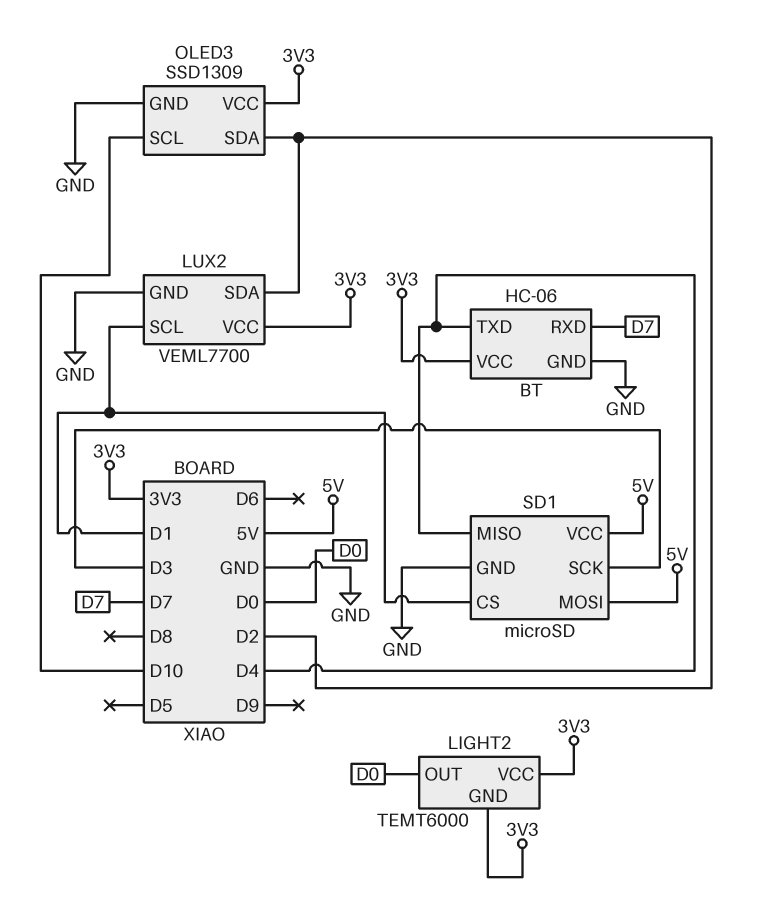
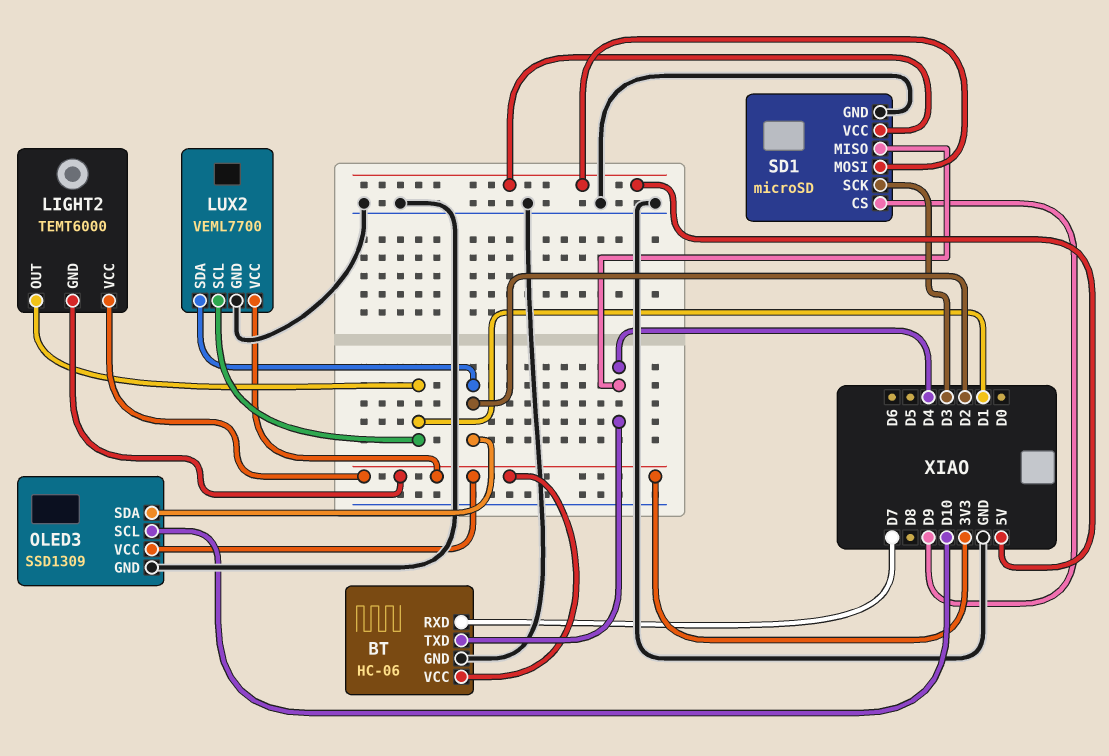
LIGHT2 pin OUT: D0 -> D1
SD1 pin CS: D1 -> D9

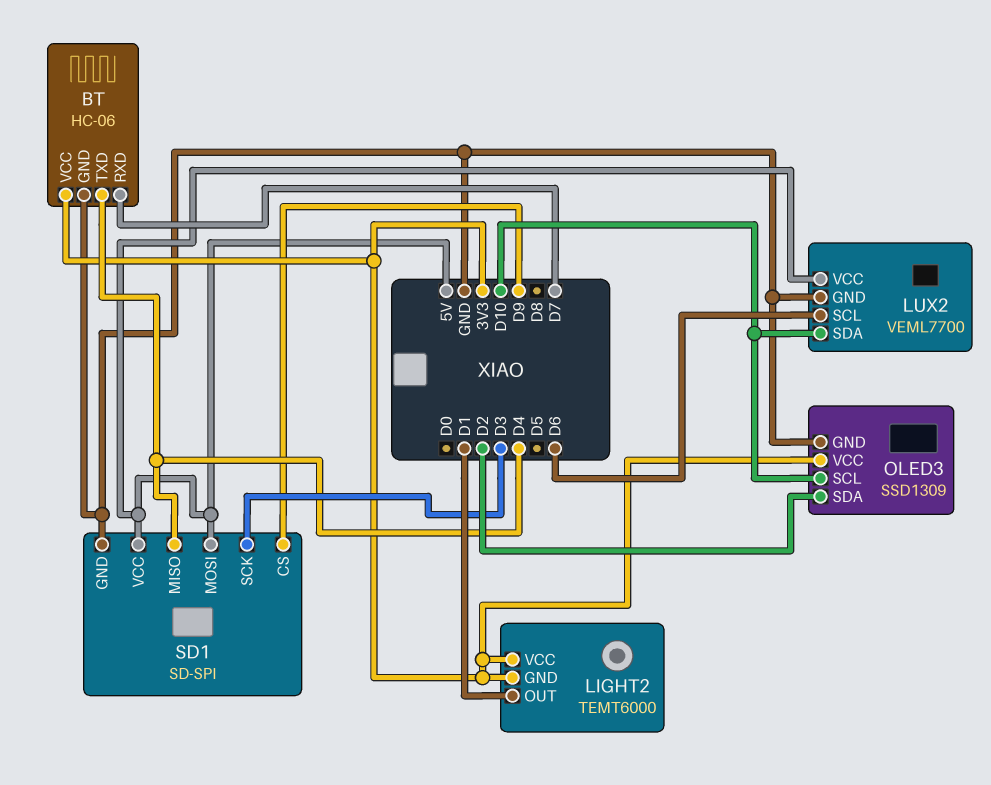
LUX2 pin SCL: D1 -> D6
LUX2 pin SDA: D2 -> D10
LUX2 pin VCC: 3V3 -> 5V
SD1: microSD -> SD-SPI

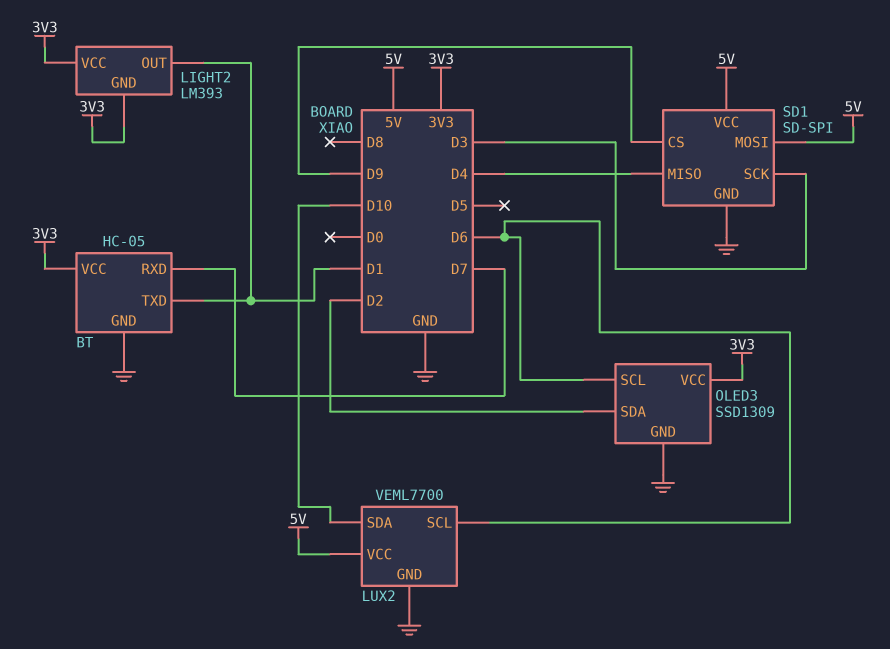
BT: HC-06 -> HC-05
BT pin TXD: D4 -> D1
LIGHT2: TEMT6000 -> LM393
OLED3 pin SCL: D10 -> D6

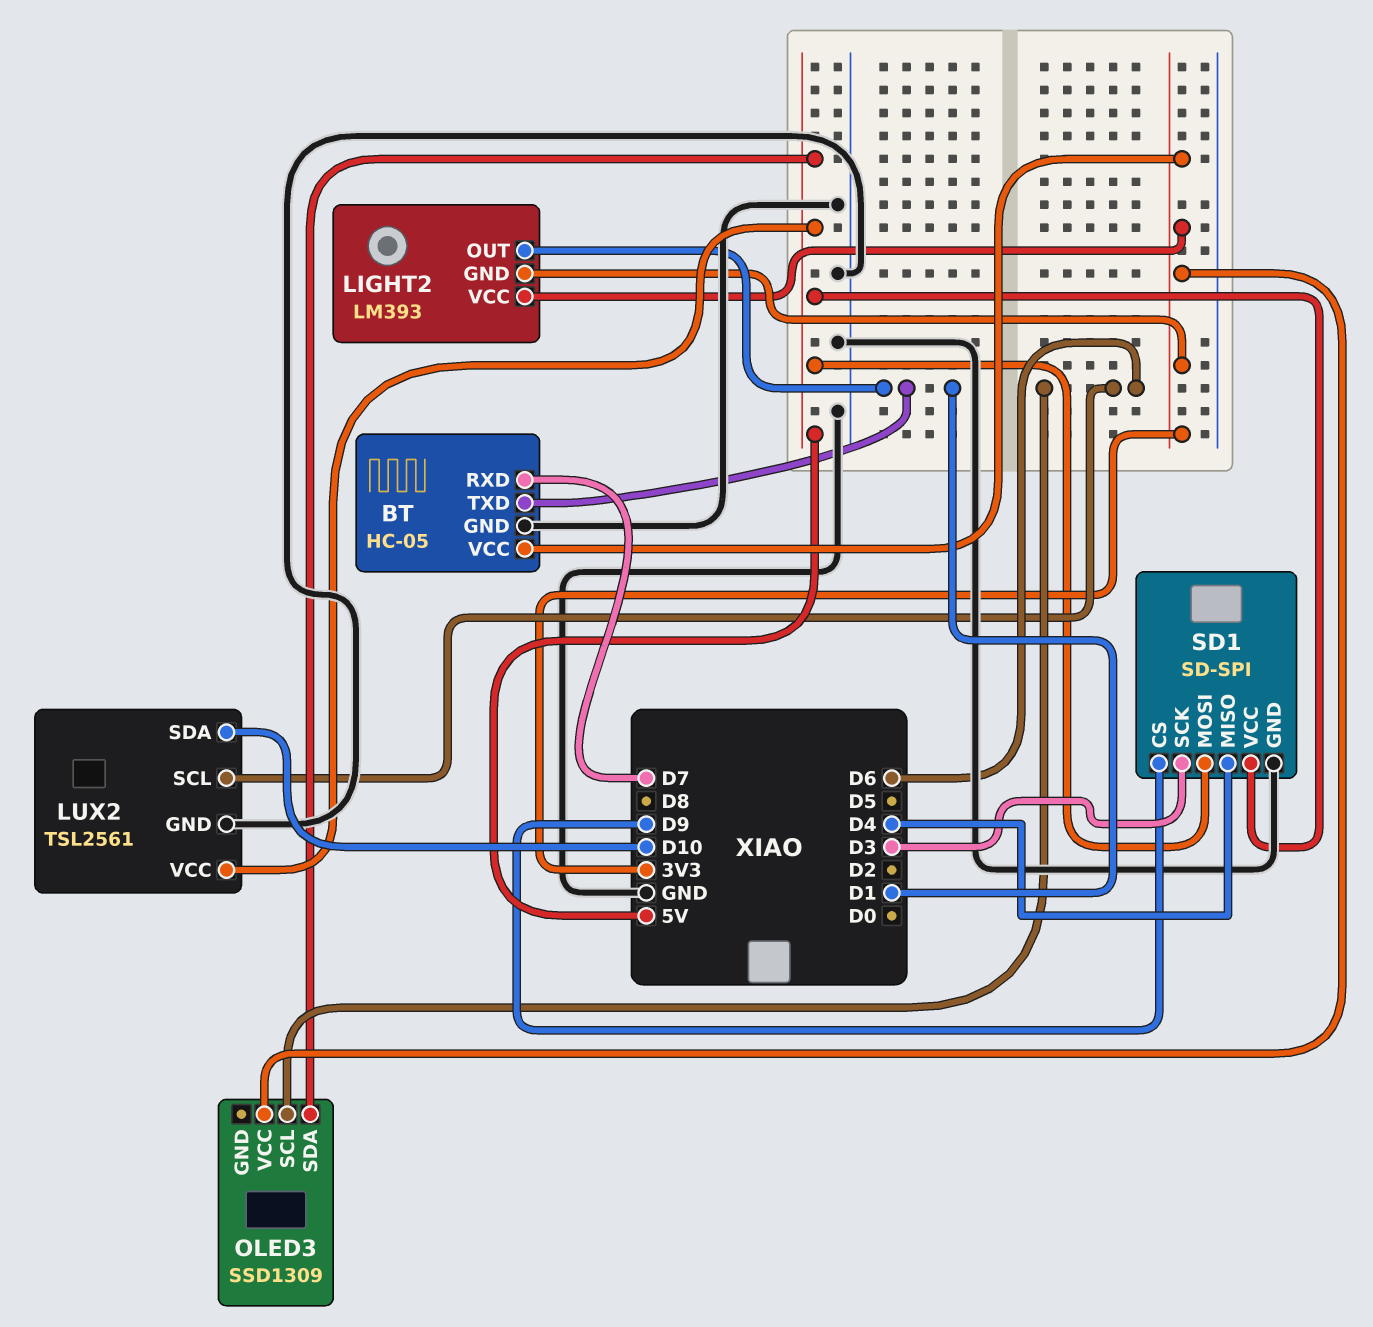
LUX2: VEML7700 -> TSL2561
OLED3 pin GND: GND -> none
OLED3 pin SDA: D2 -> 5V

